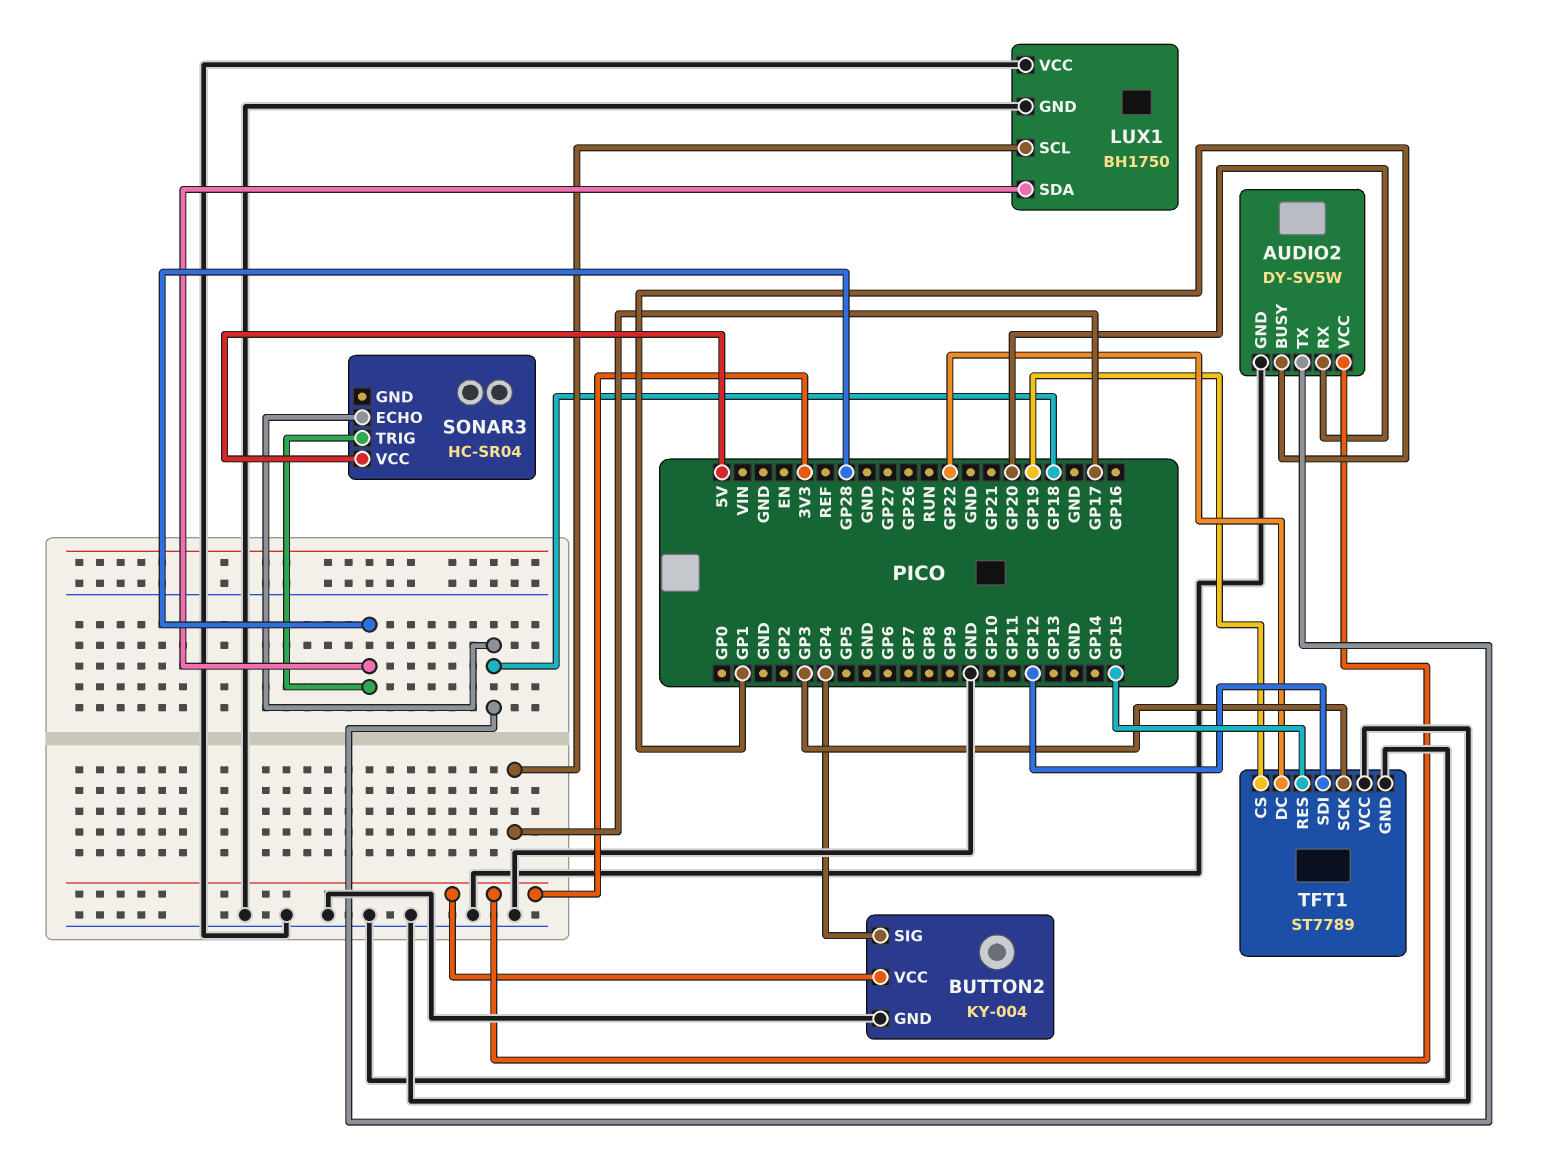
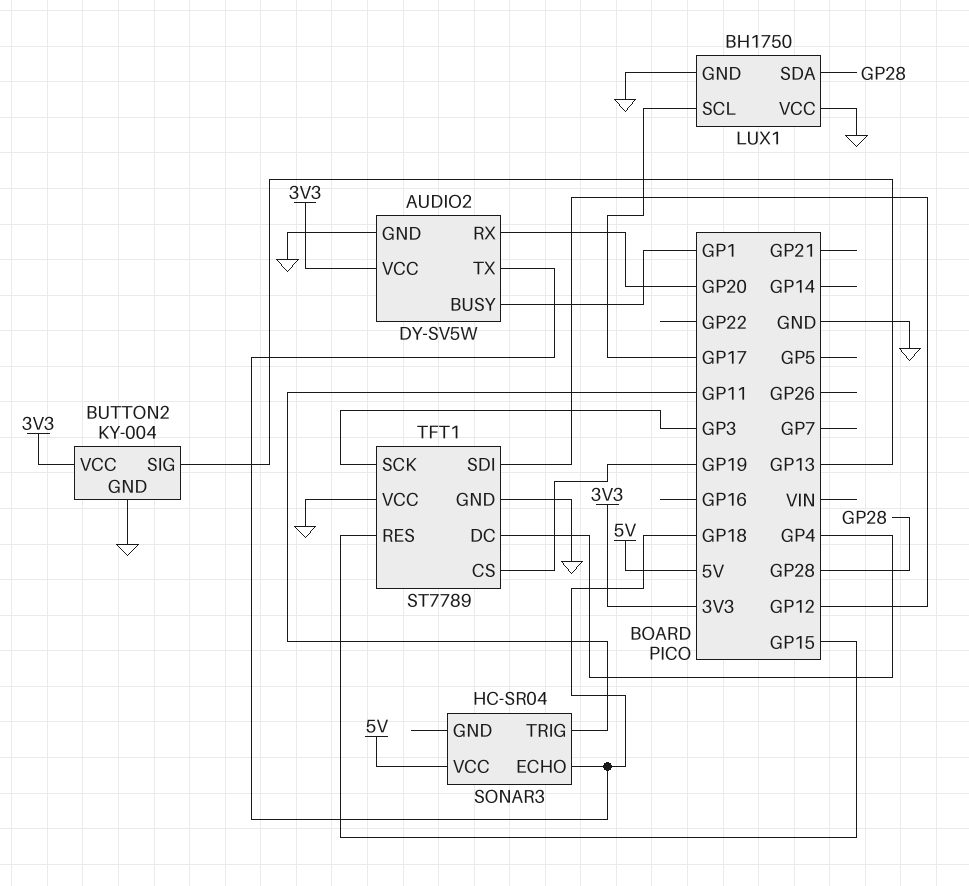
BUTTON2 pin SIG: GP4 -> GP13
SONAR3 pin TRIG: GP28 -> GP11
TFT1 pin DC: GP22 -> GP4

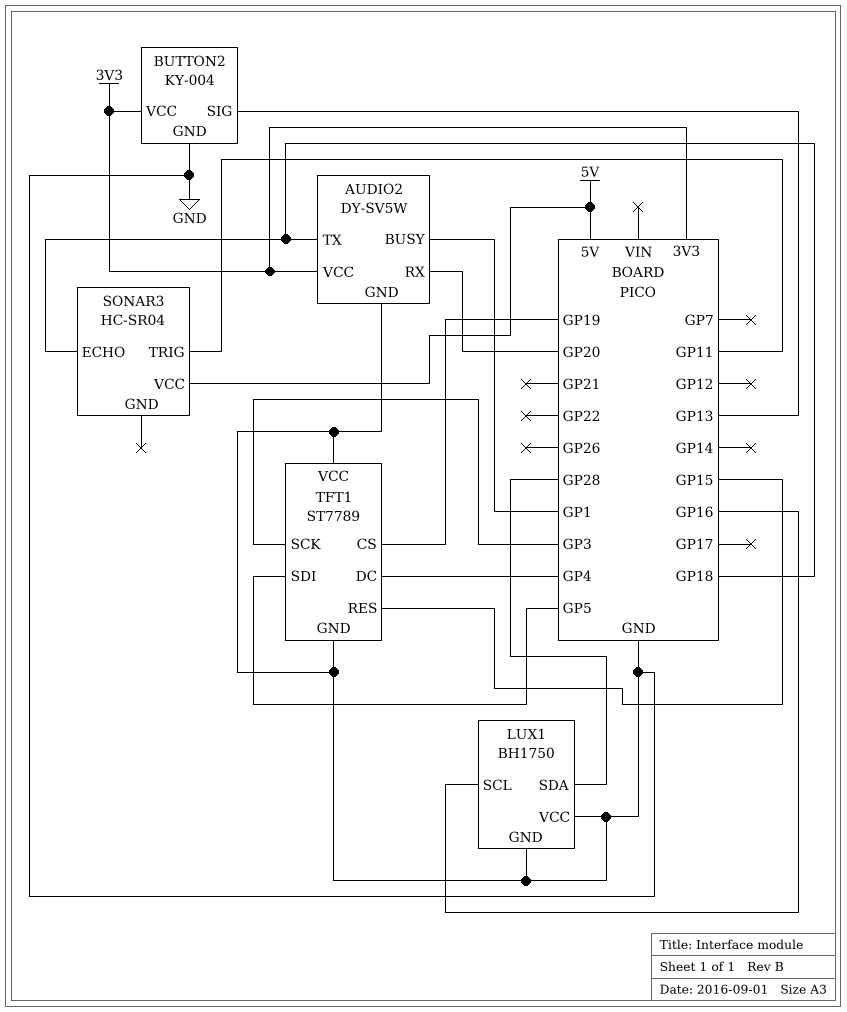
LUX1 pin SCL: GP17 -> GP16
TFT1 pin SDI: GP12 -> GP5

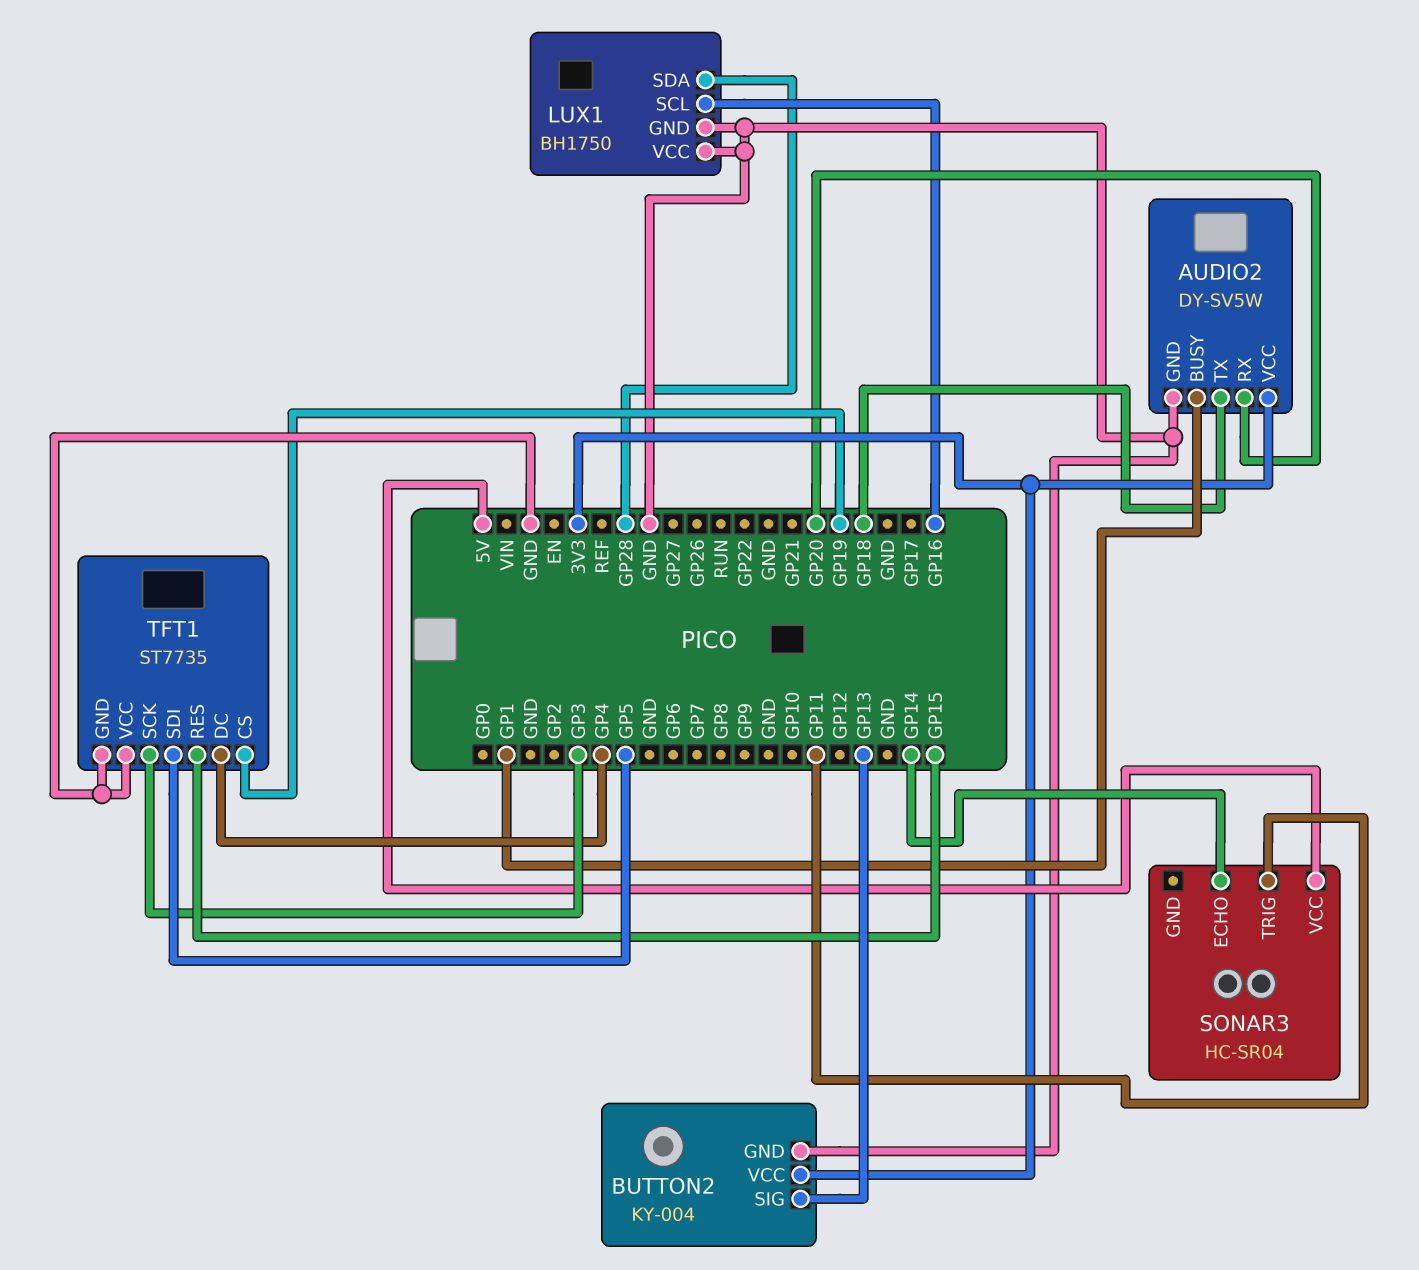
SONAR3 pin ECHO: GP18 -> GP14
TFT1: ST7789 -> ST7735

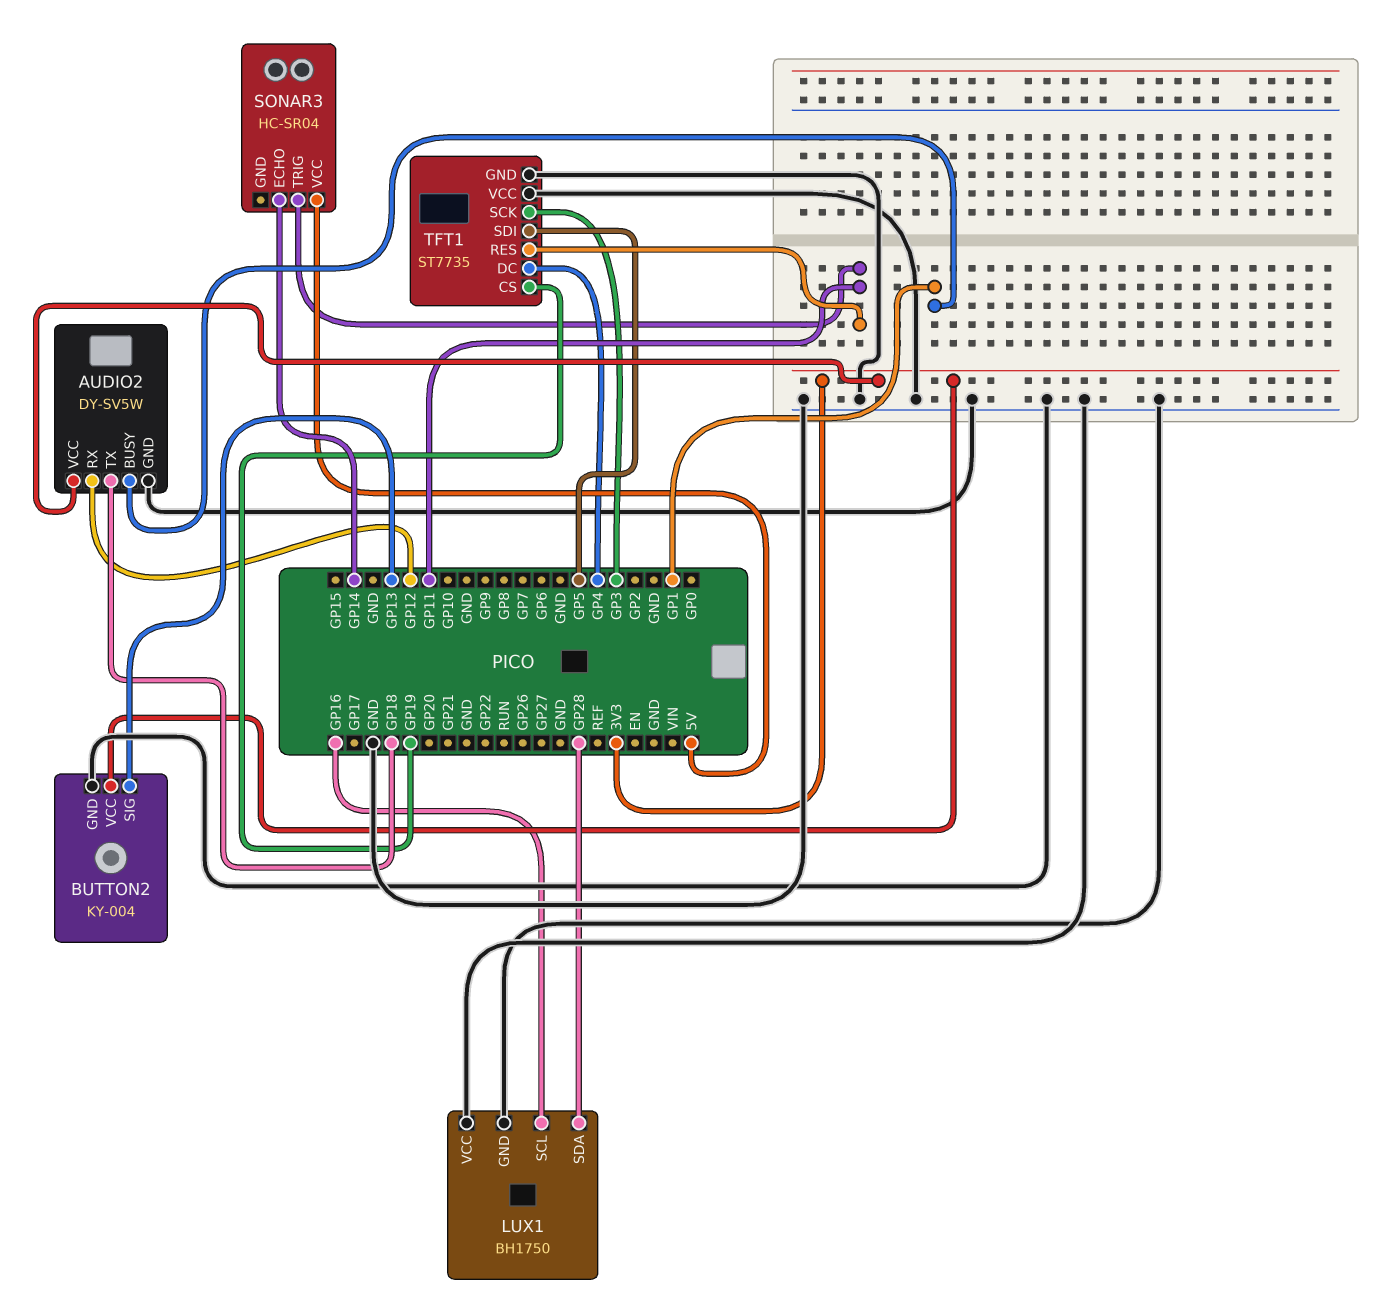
AUDIO2 pin RX: GP20 -> GP12
TFT1 pin RES: GP15 -> GP11

